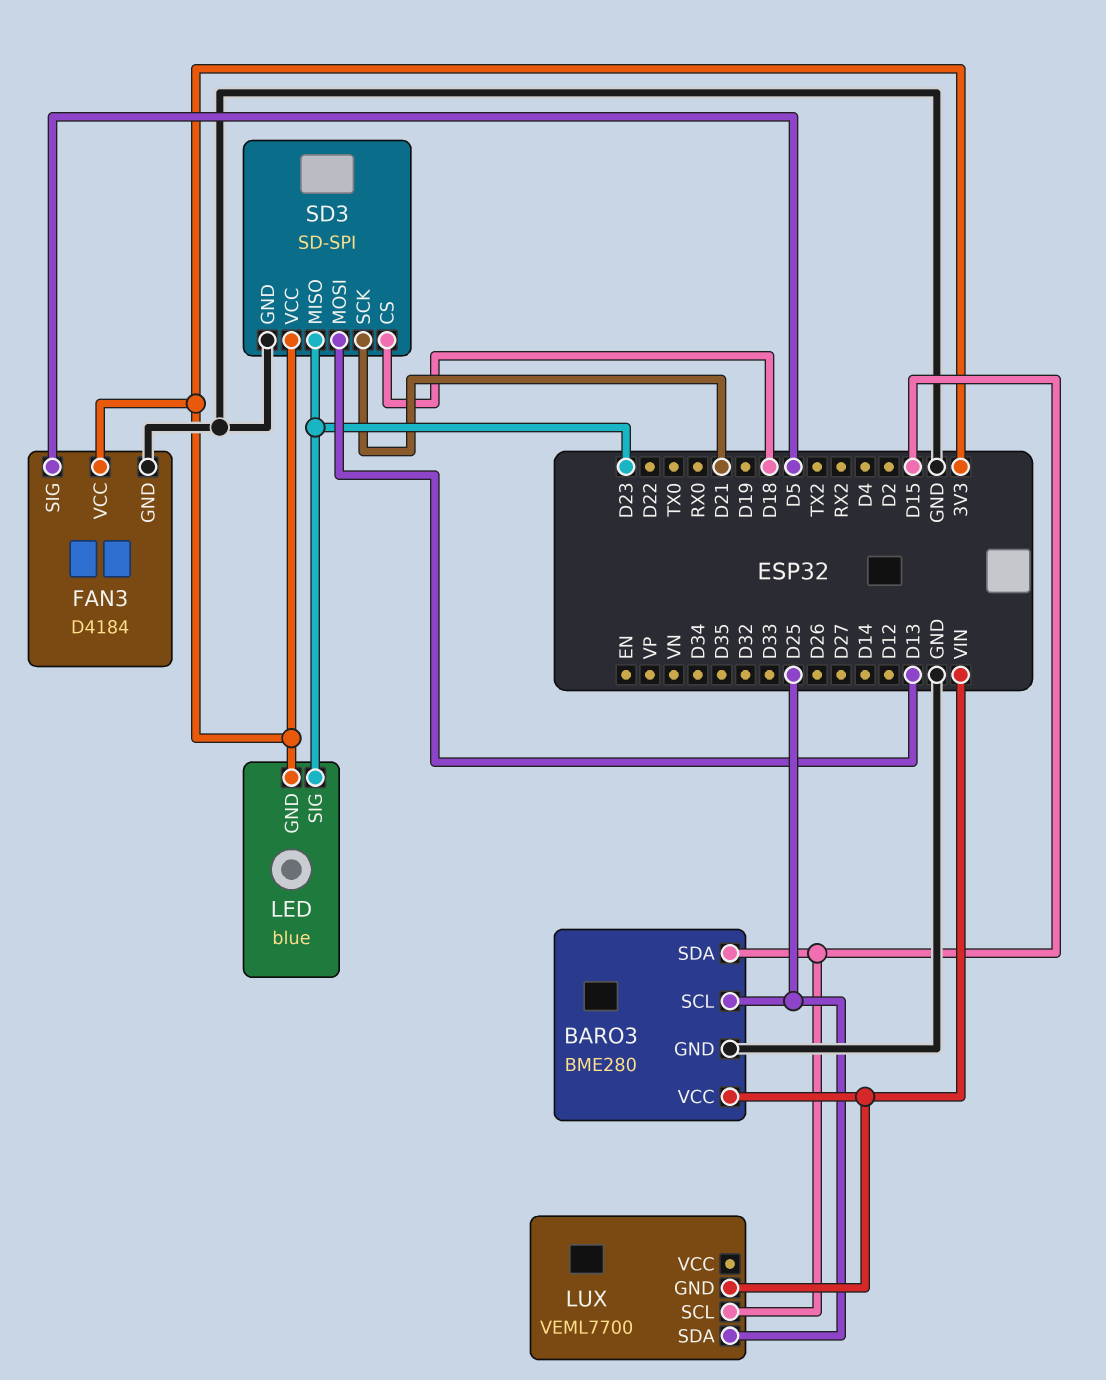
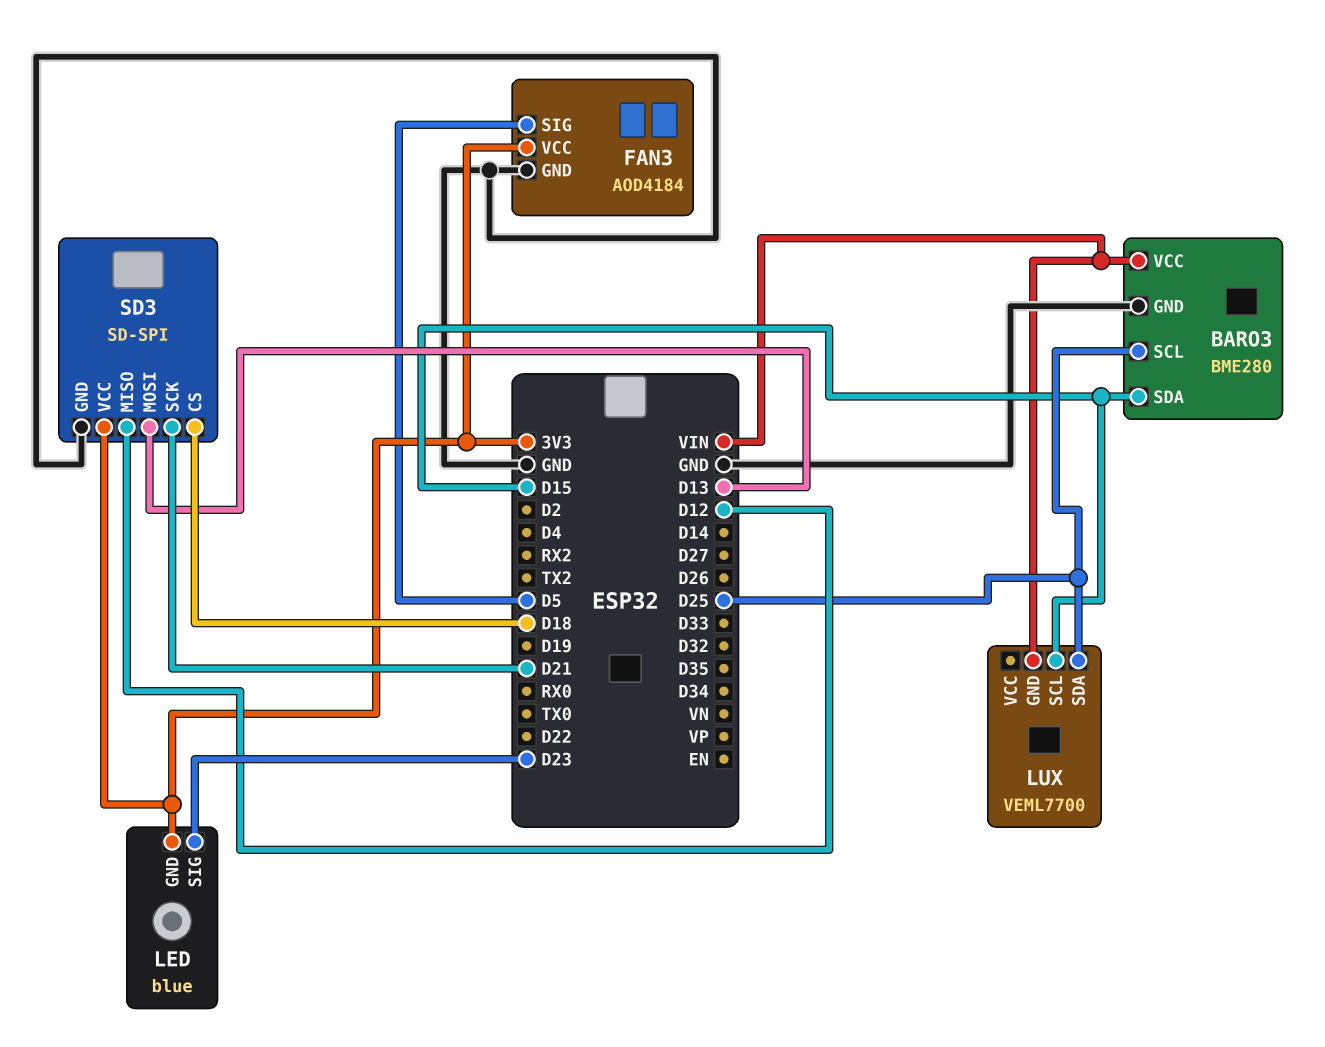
FAN3: D4184 -> AOD4184
SD3 pin MISO: D23 -> D12

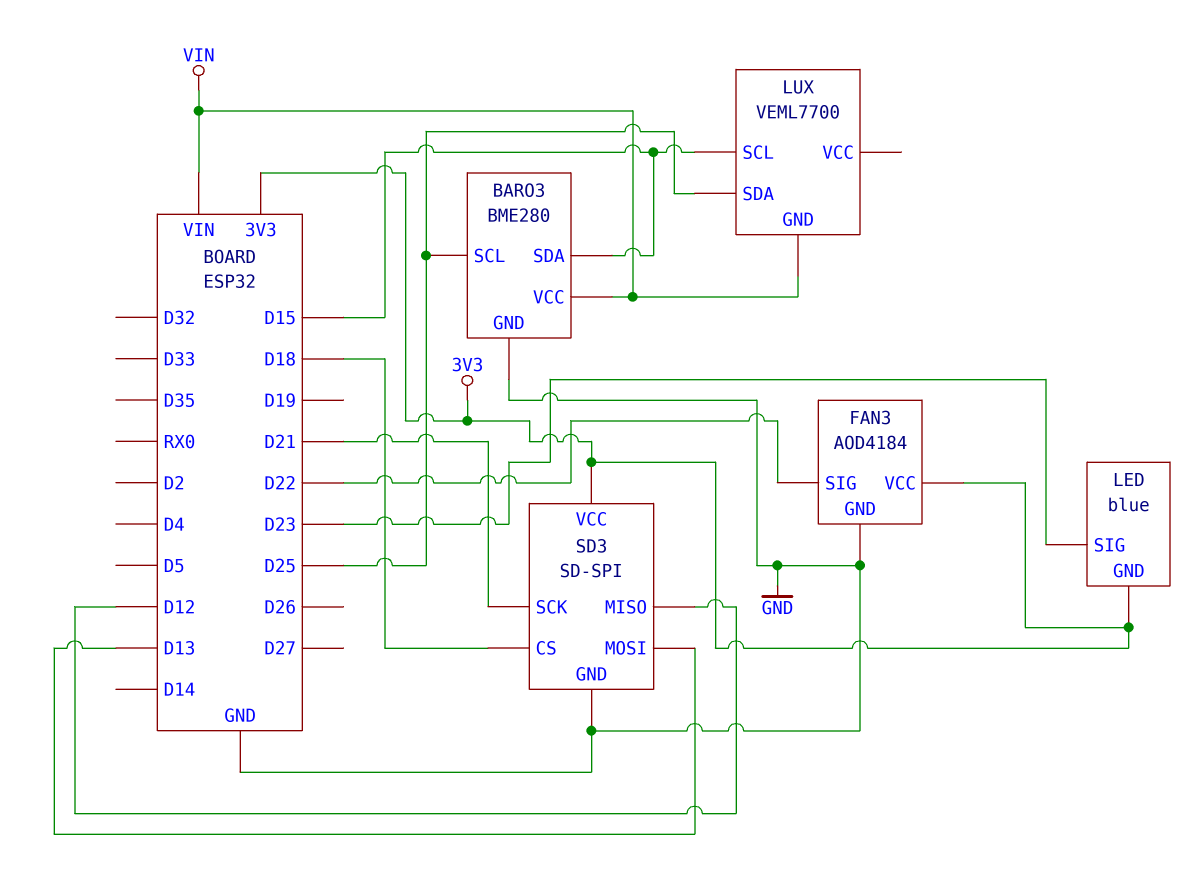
FAN3 pin SIG: D5 -> D22

